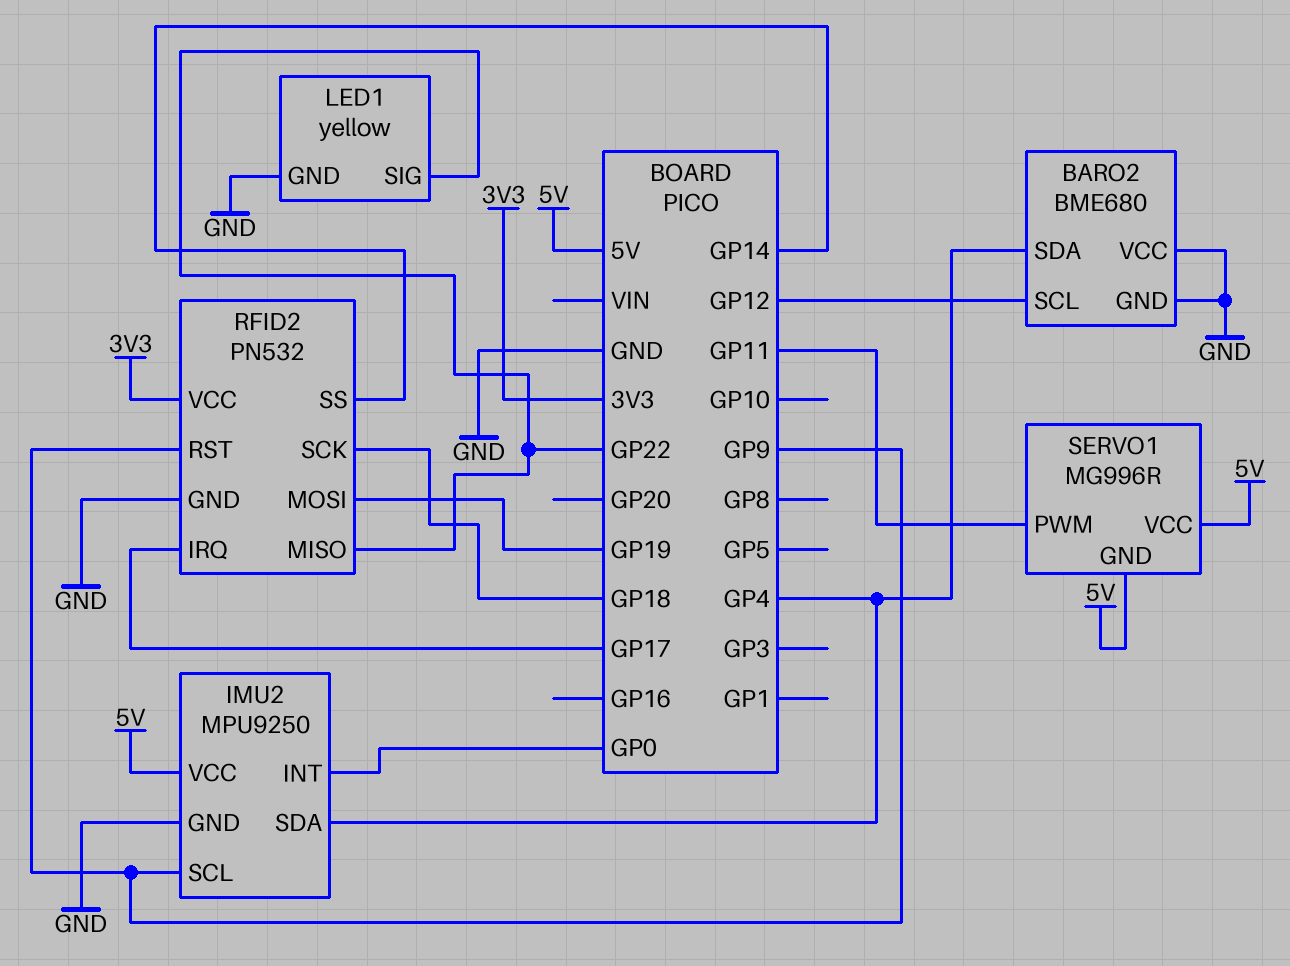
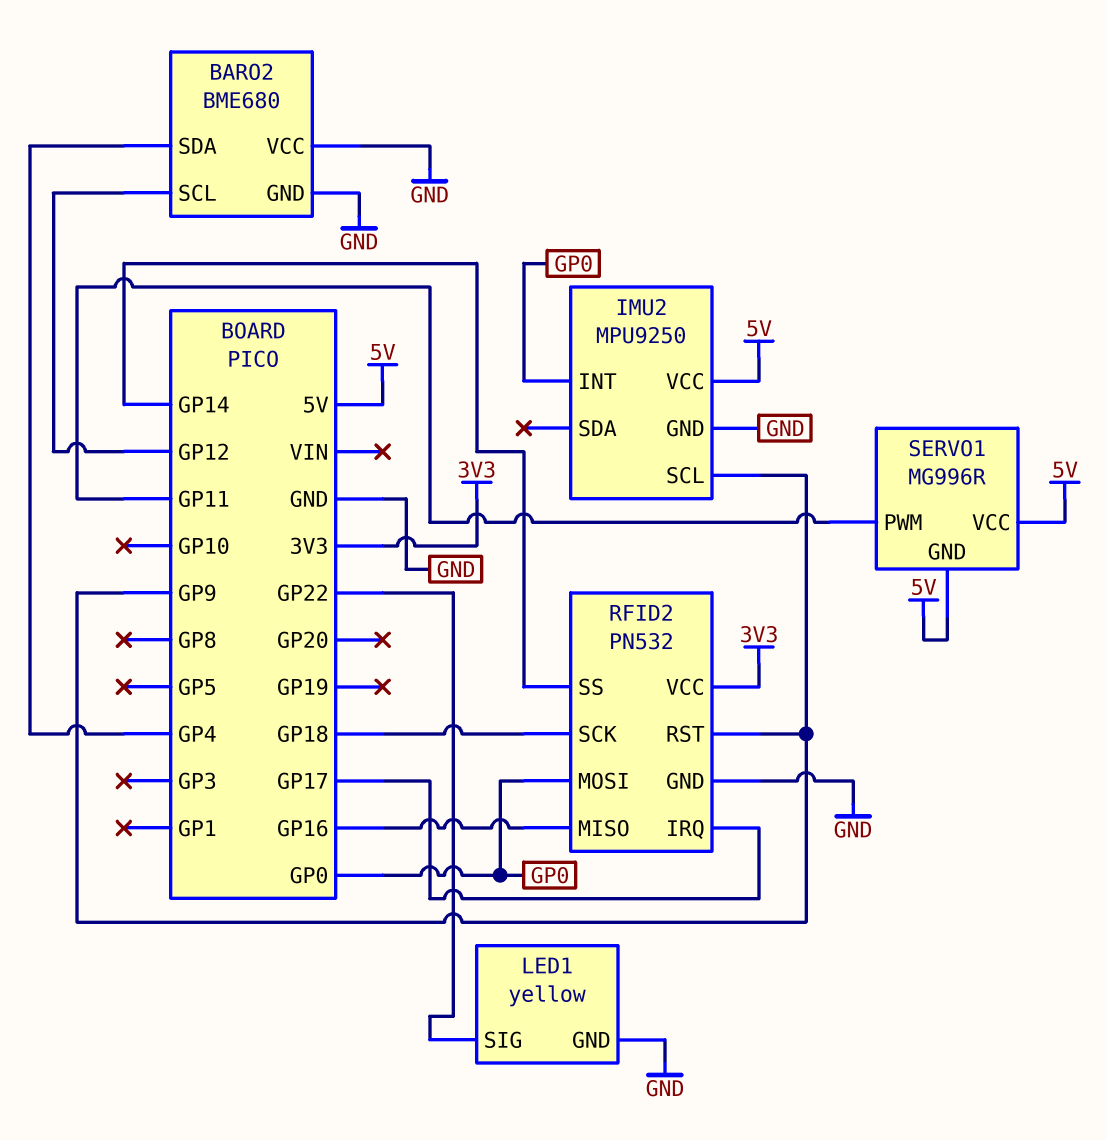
IMU2 pin SDA: GP4 -> none
RFID2 pin MISO: GP22 -> GP16
RFID2 pin MOSI: GP19 -> GP0

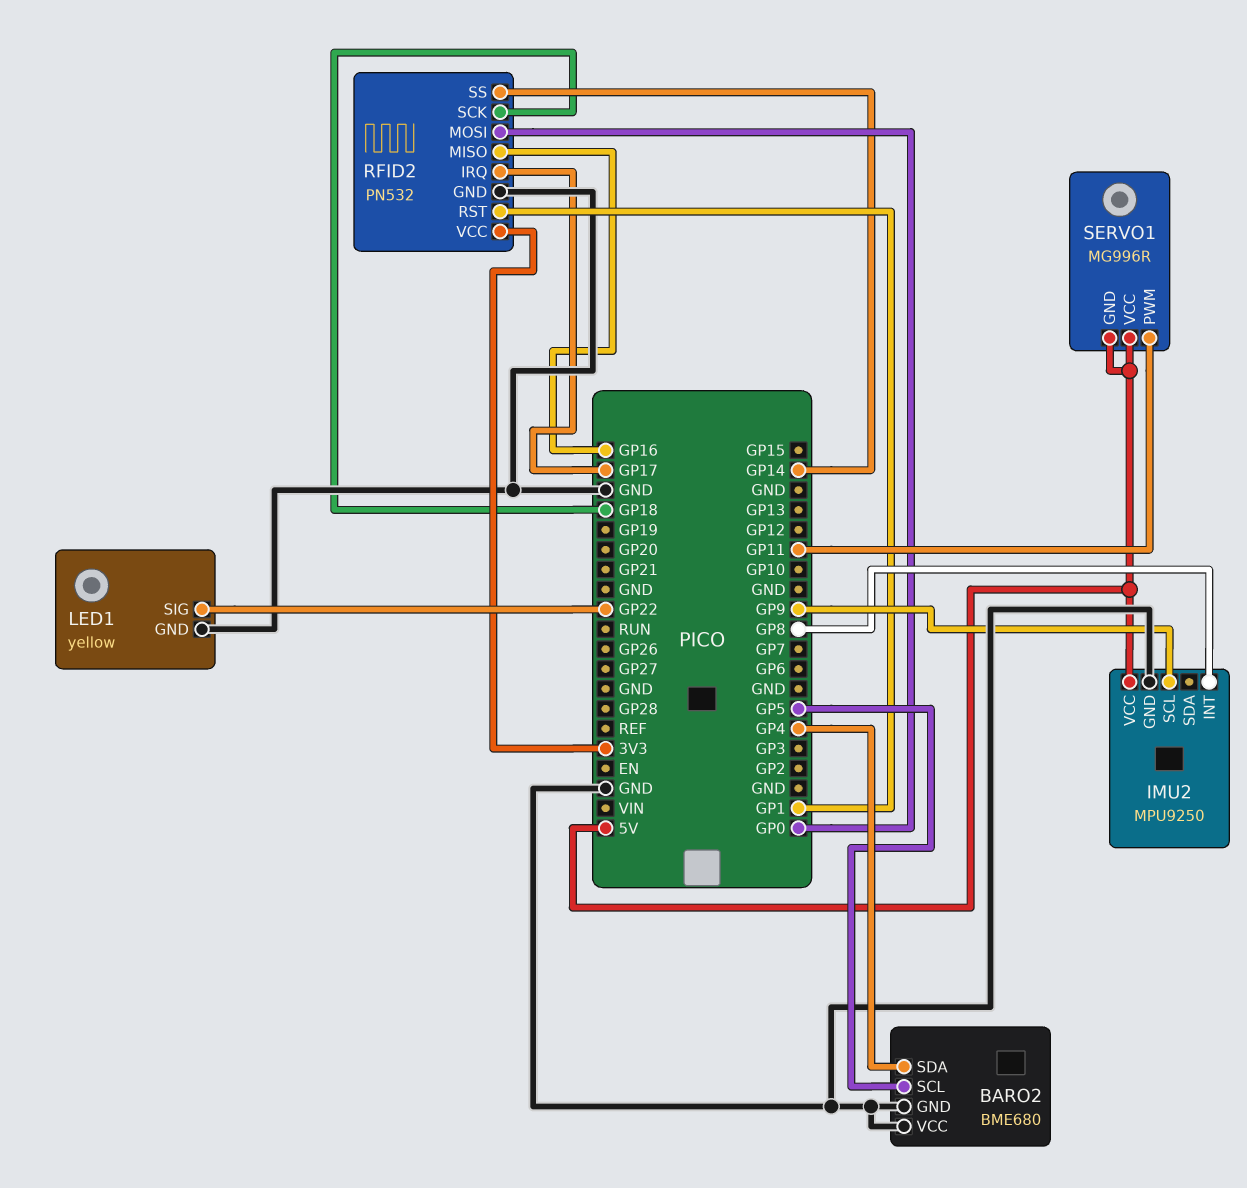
BARO2 pin SCL: GP12 -> GP5
IMU2 pin INT: GP0 -> GP8
RFID2 pin RST: GP9 -> GP1

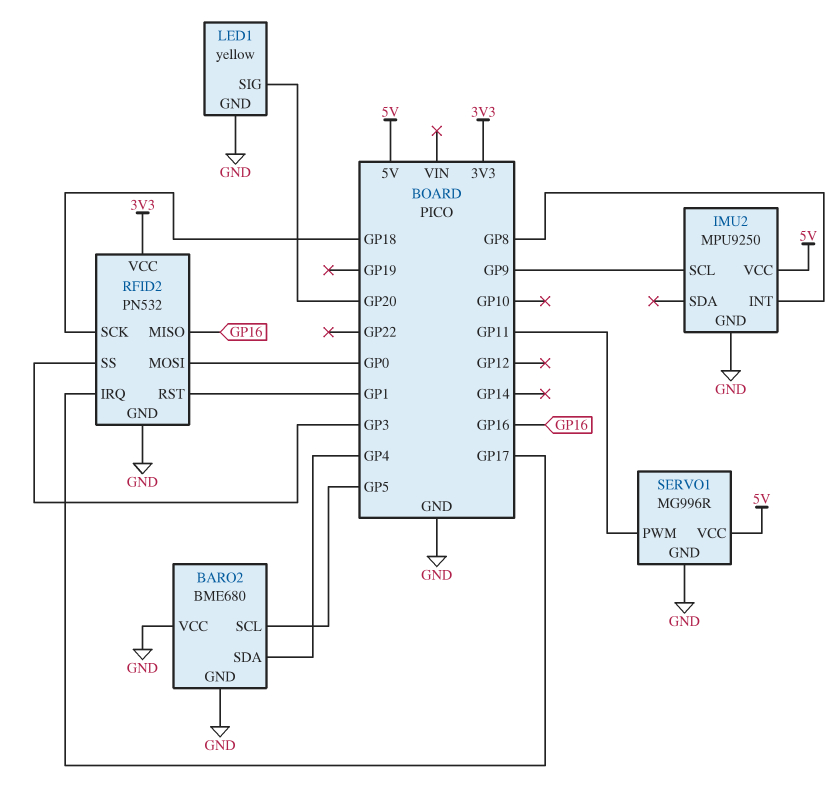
LED1 pin SIG: GP22 -> GP20
RFID2 pin SS: GP14 -> GP3
SERVO1 pin GND: 5V -> GND

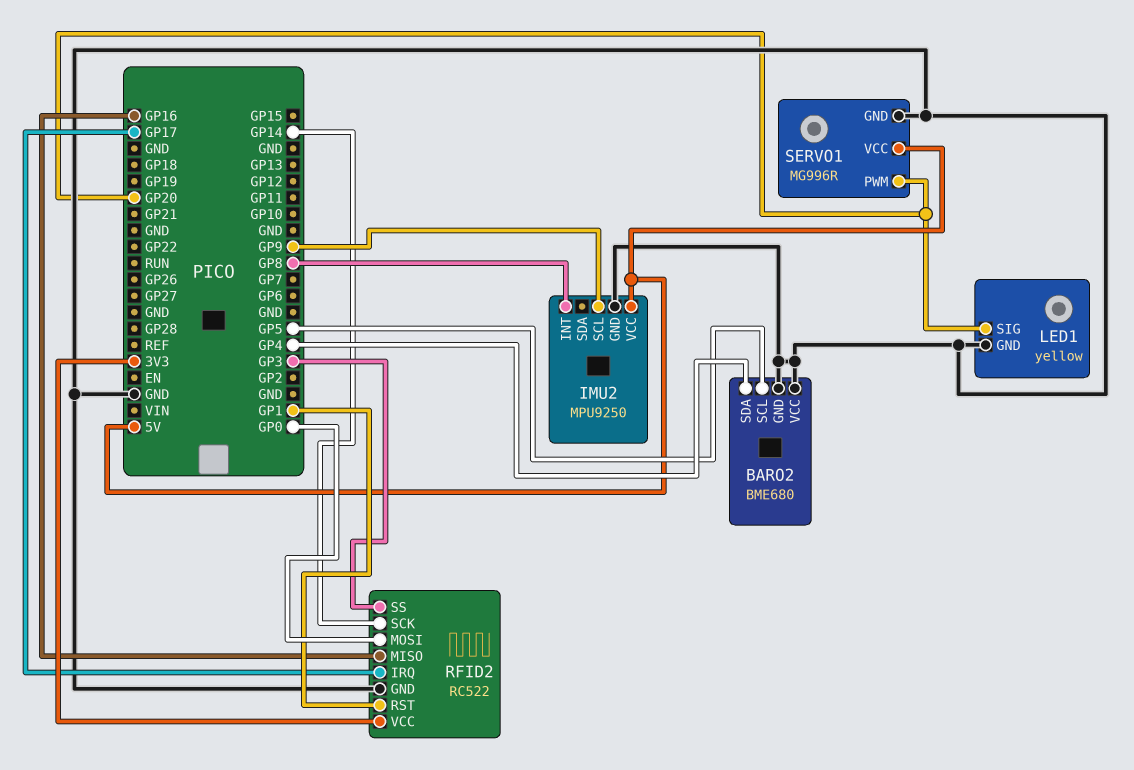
RFID2: PN532 -> RC522
RFID2 pin SCK: GP18 -> GP14
SERVO1 pin PWM: GP11 -> GP20

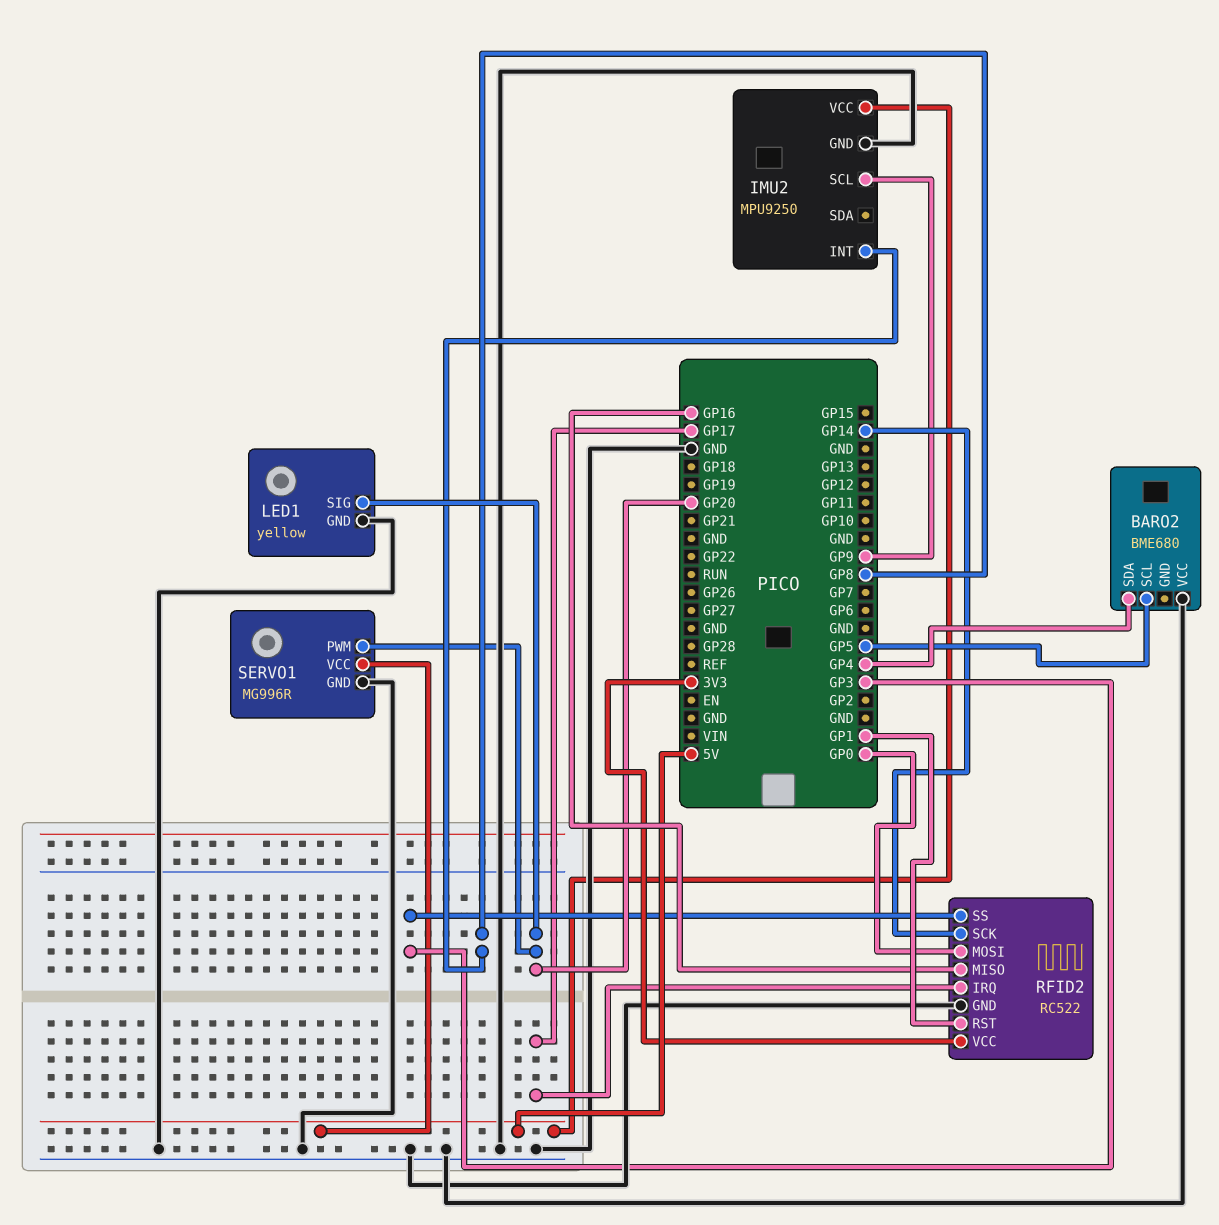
BARO2 pin GND: GND -> none

